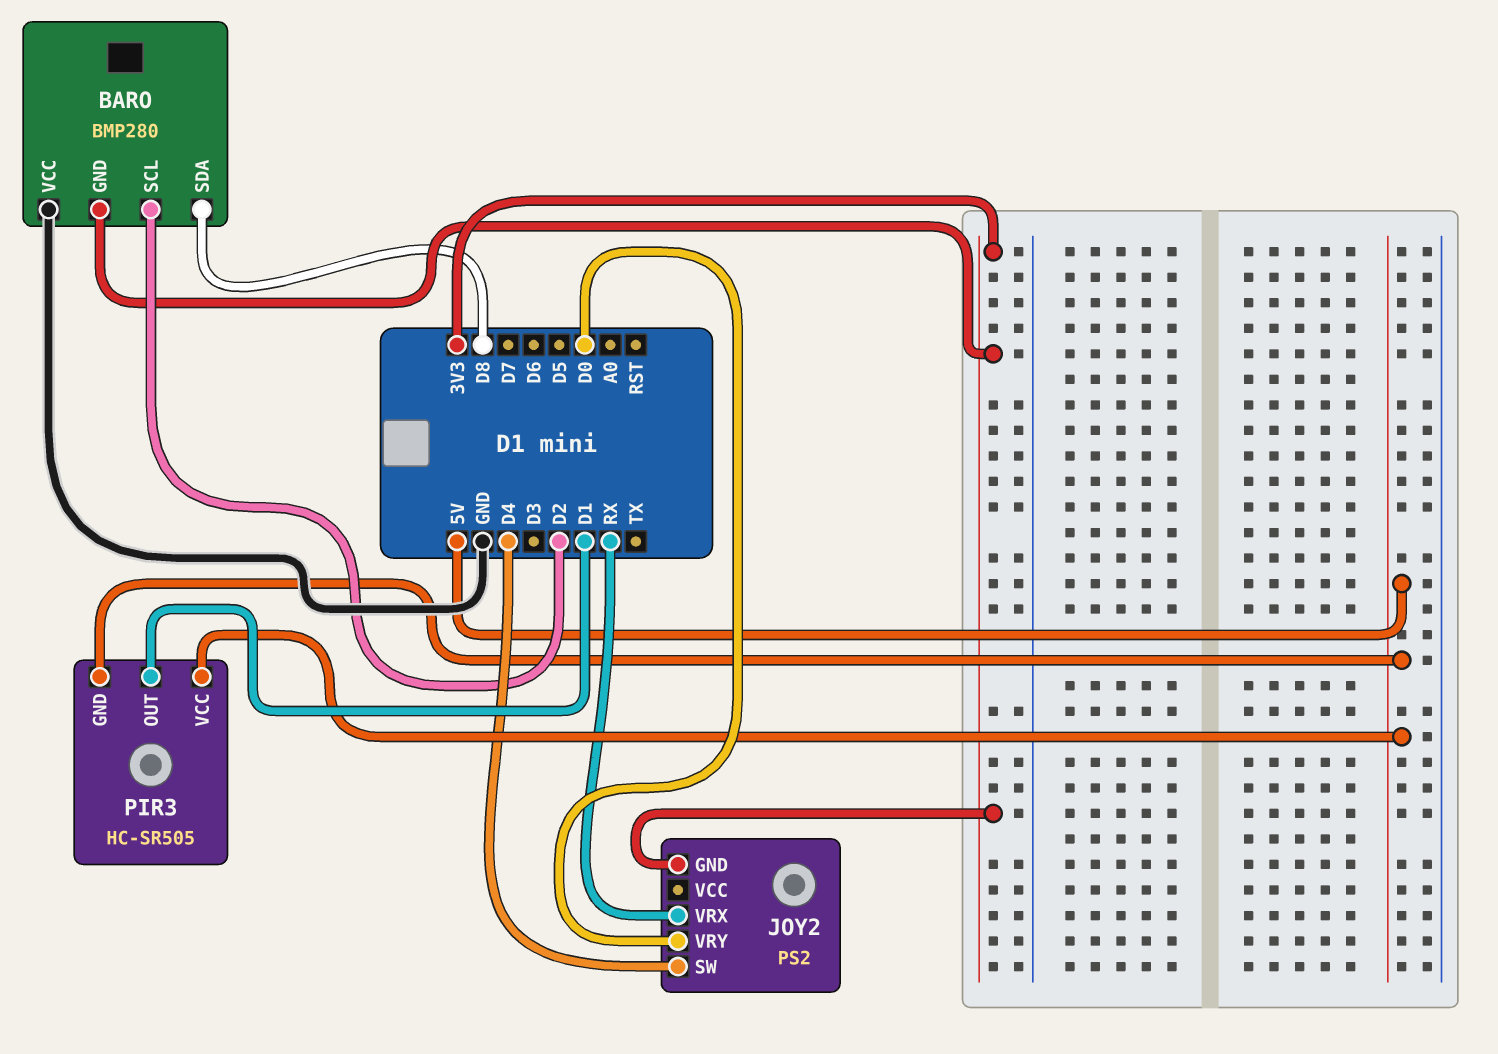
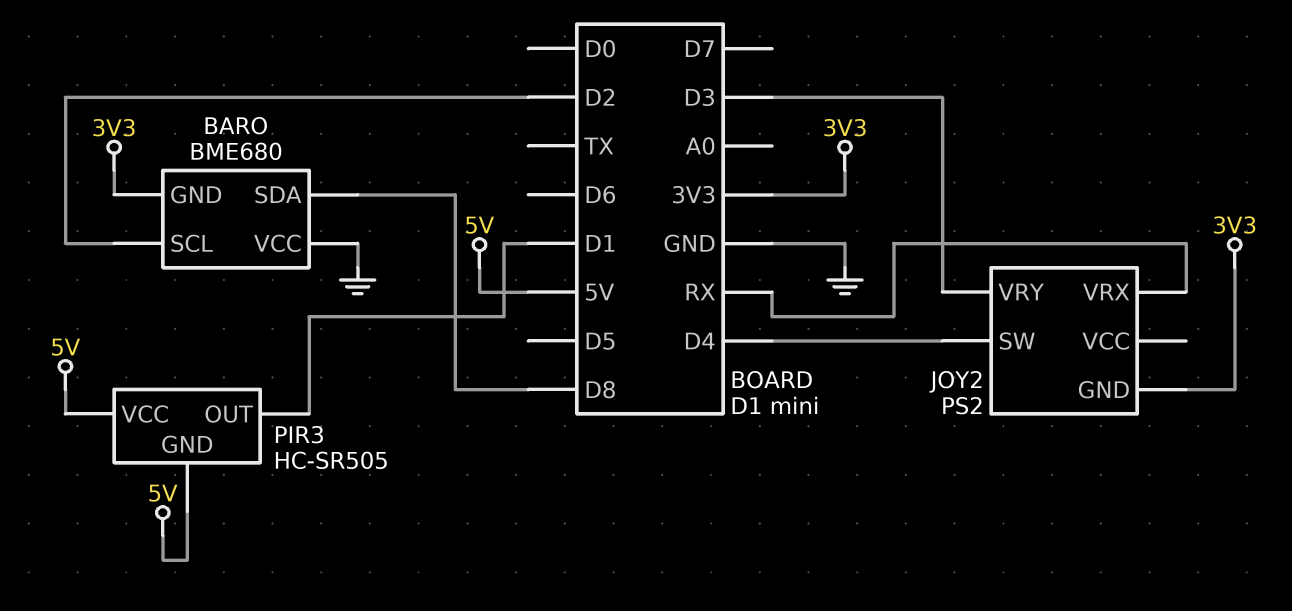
BARO: BMP280 -> BME680
JOY2 pin VRY: D0 -> D3

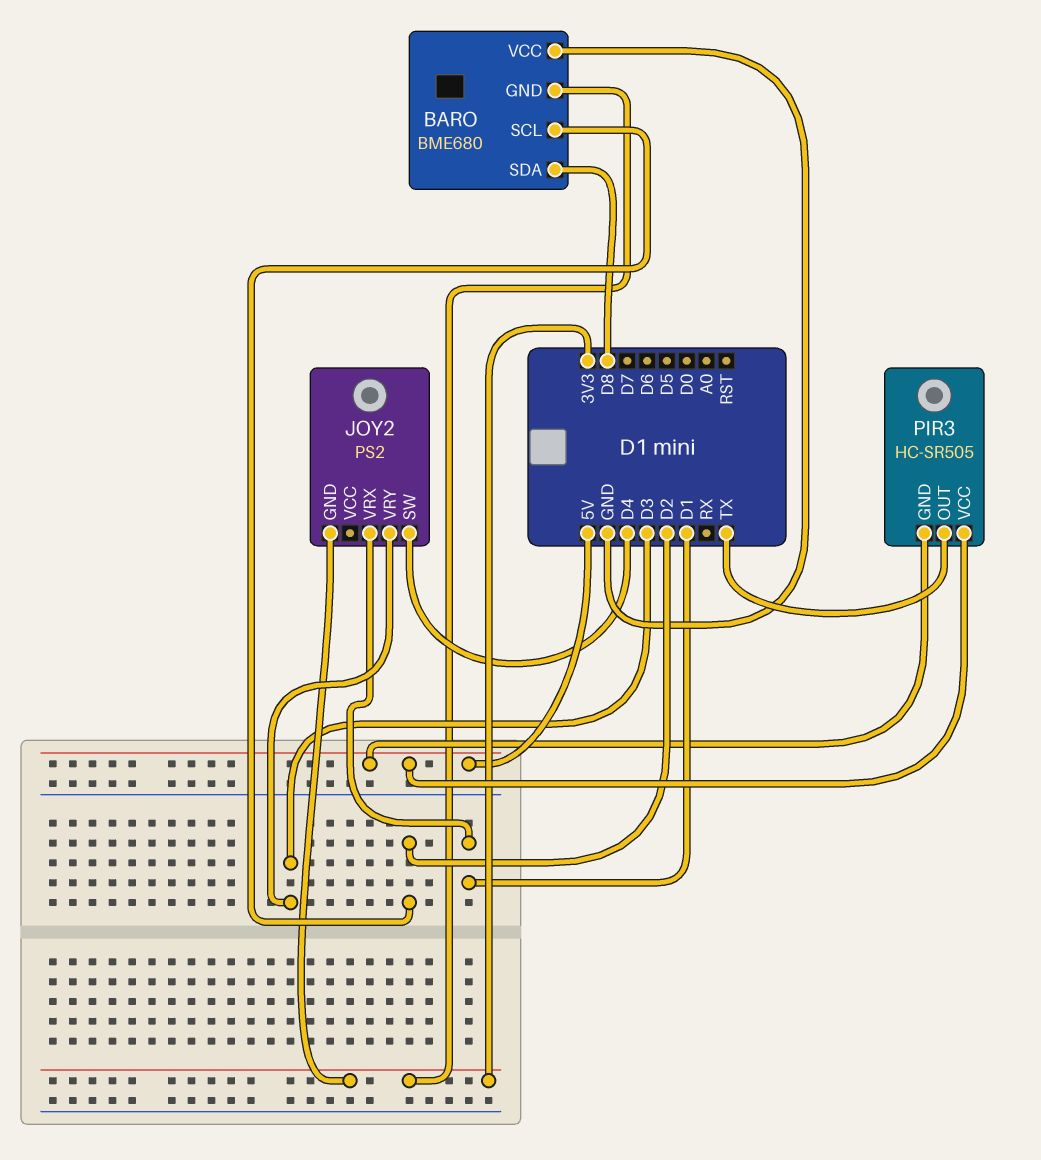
JOY2 pin VRX: RX -> D1
PIR3 pin OUT: D1 -> TX

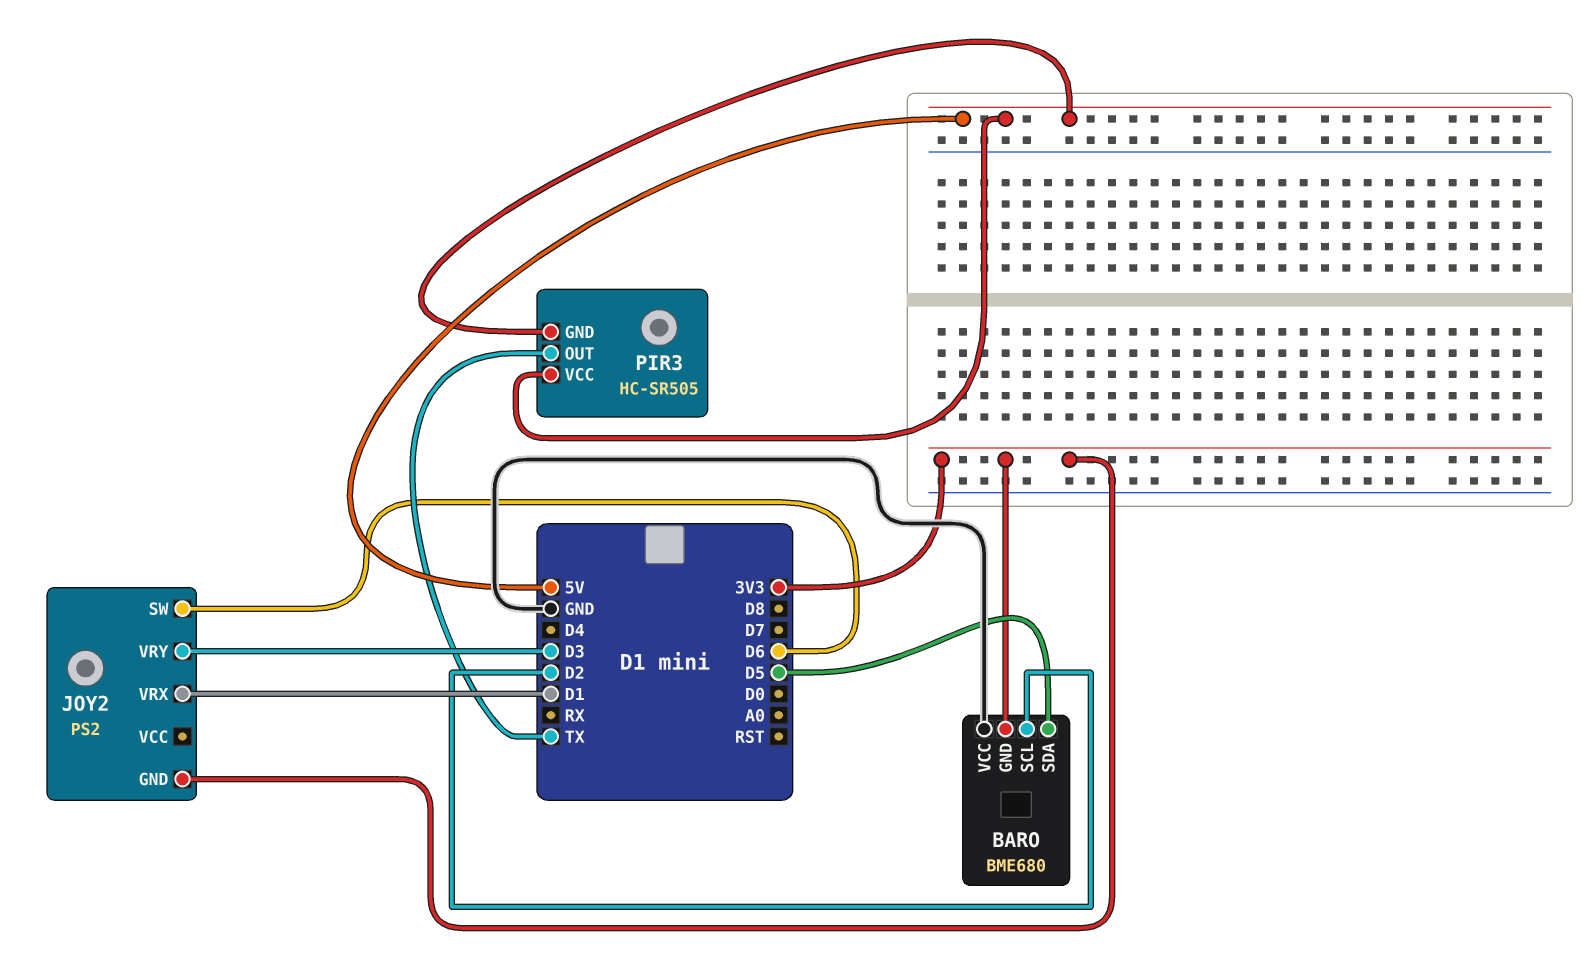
BARO pin SDA: D8 -> D5
JOY2 pin SW: D4 -> D6

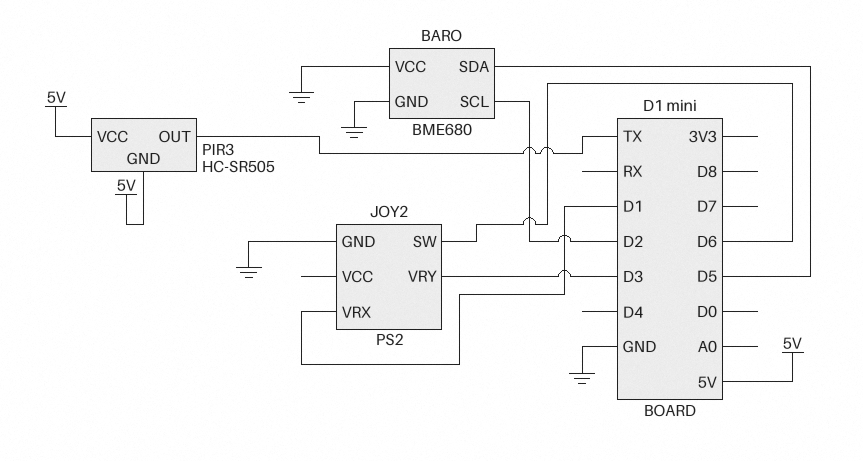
BARO pin GND: 3V3 -> GND
JOY2 pin GND: 3V3 -> GND

